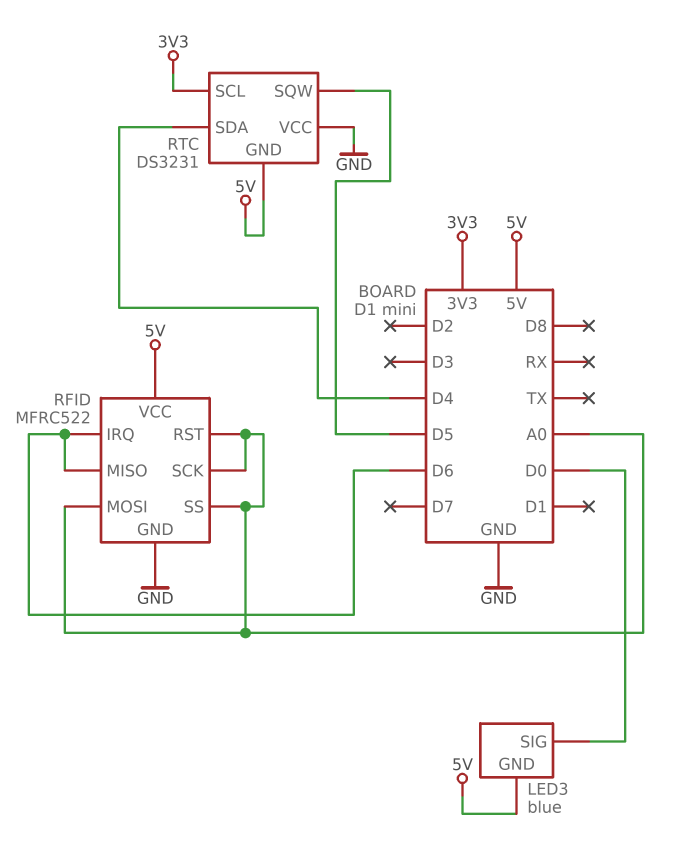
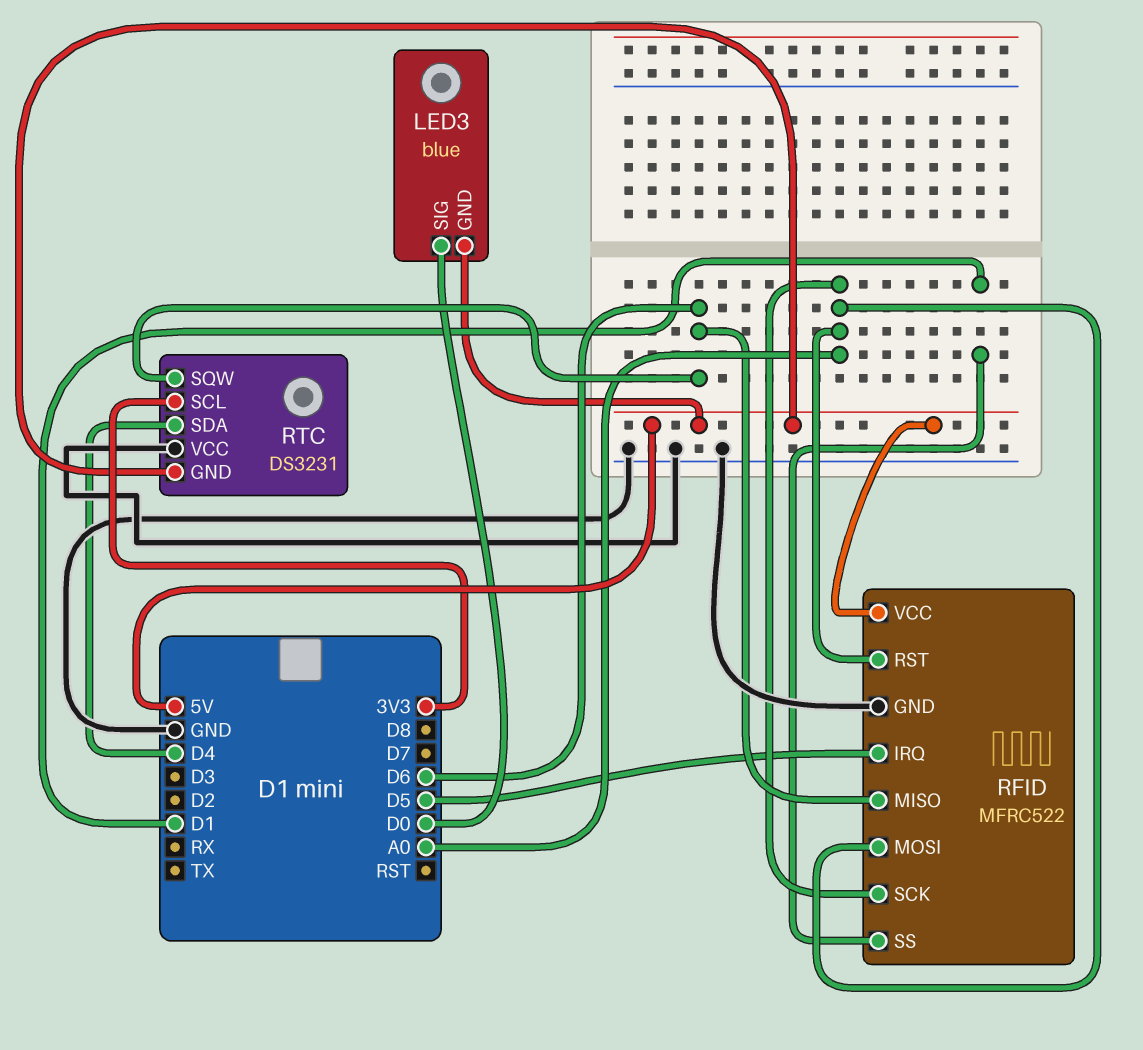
RFID pin IRQ: D6 -> D5
RFID pin SS: A0 -> D1
RTC pin SQW: D5 -> D6

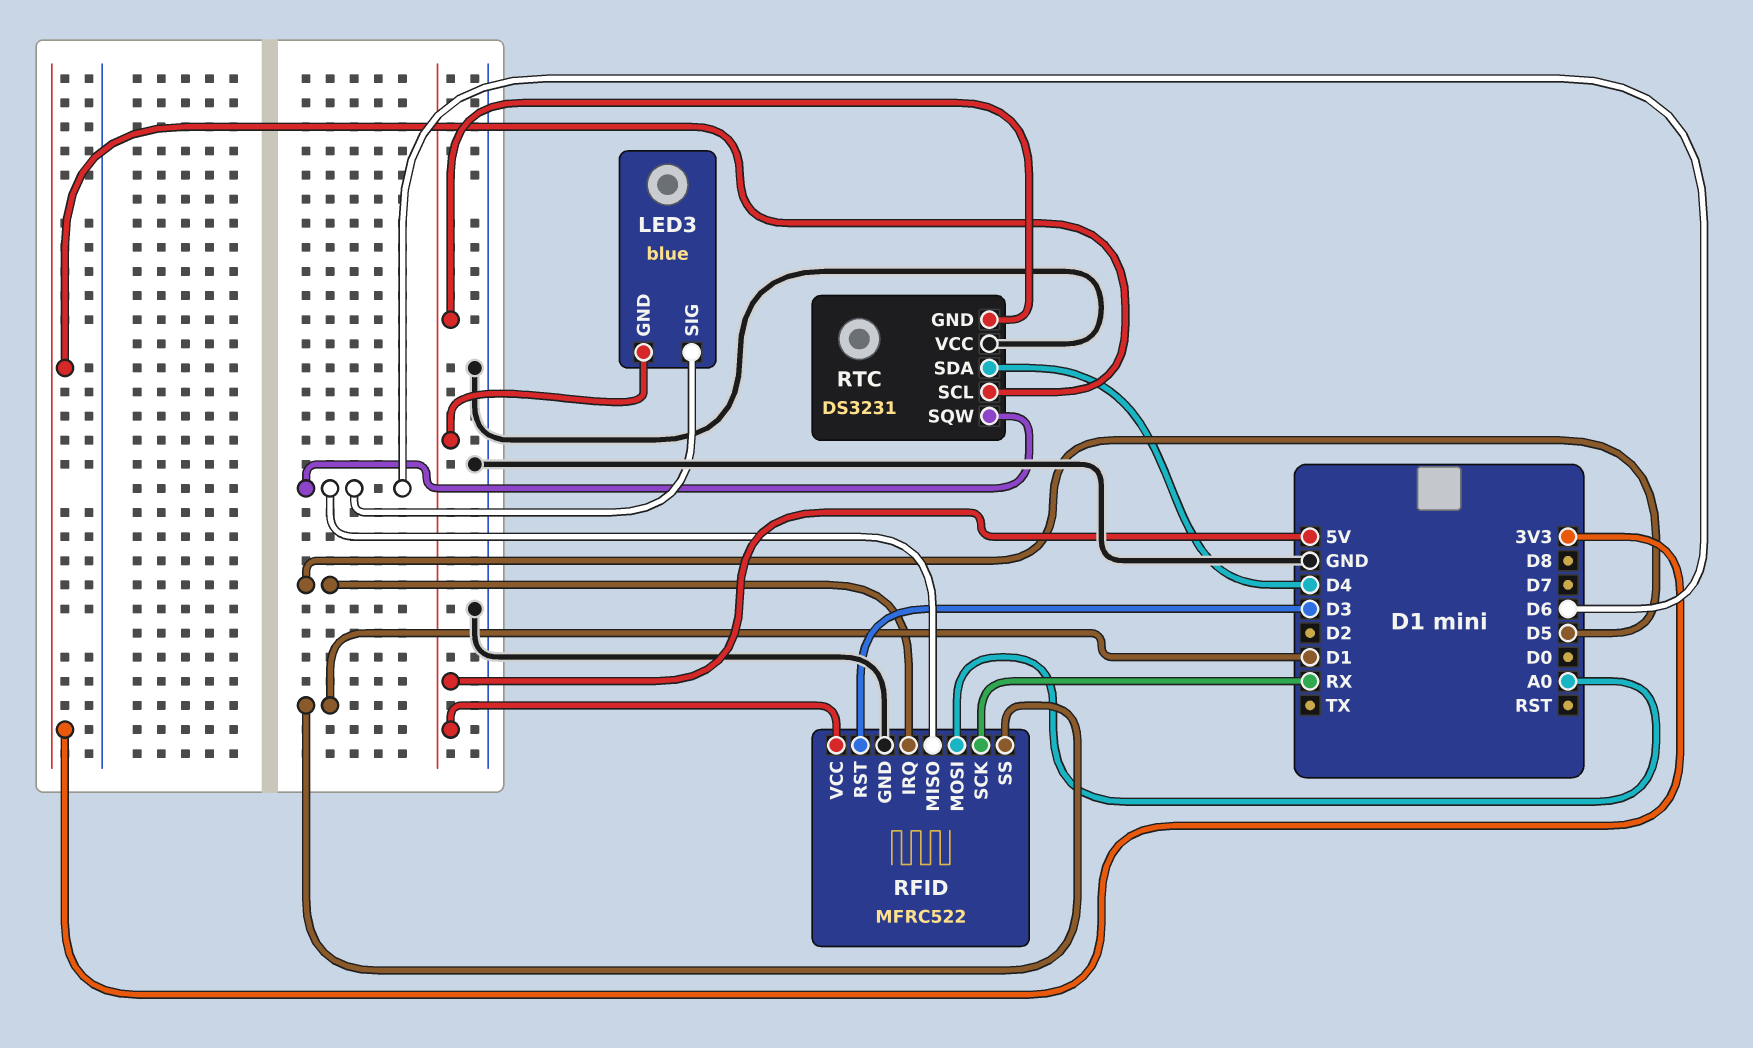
LED3 pin SIG: D0 -> D6
RFID pin RST: A0 -> D3
RFID pin SCK: A0 -> RX

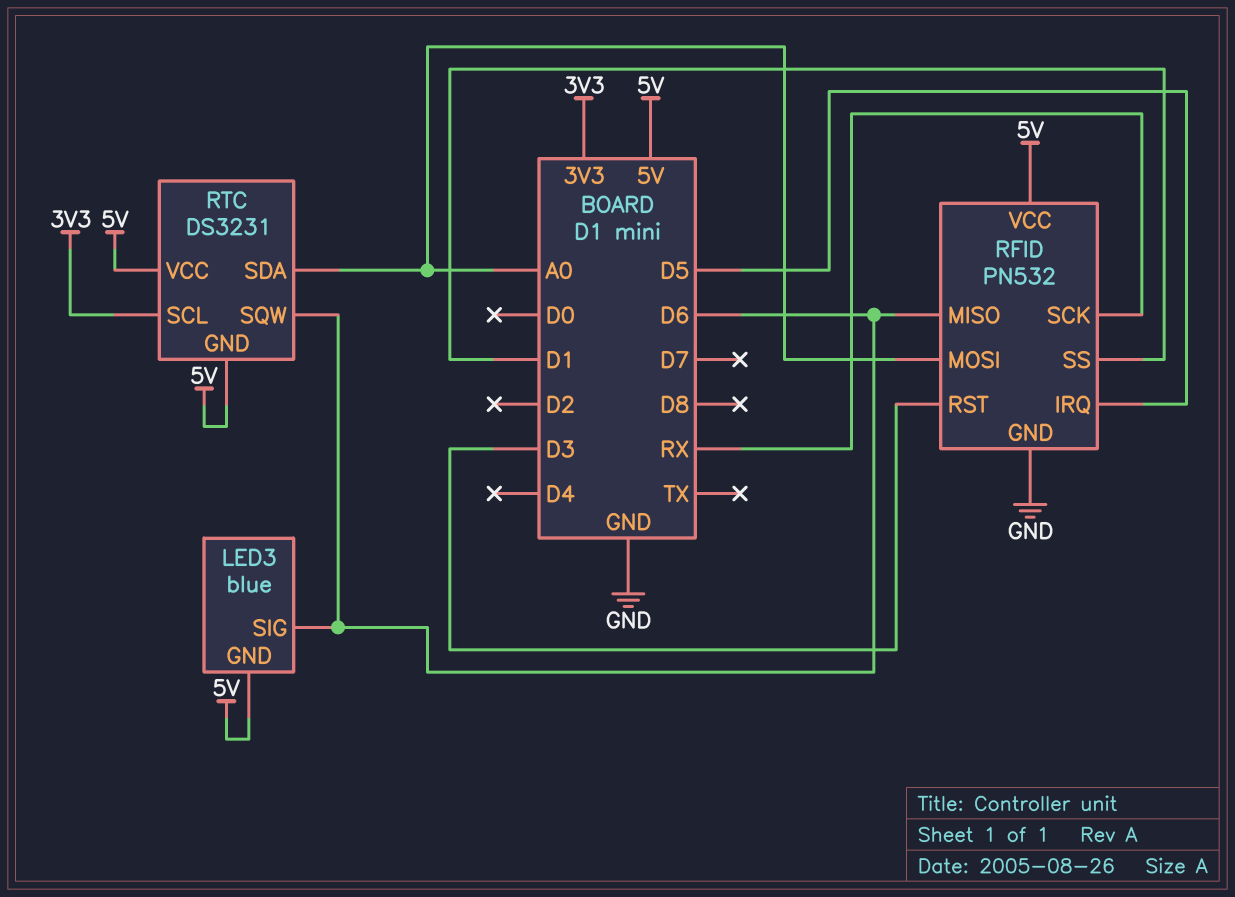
RFID: MFRC522 -> PN532
RTC pin SDA: D4 -> A0
RTC pin VCC: GND -> 5V

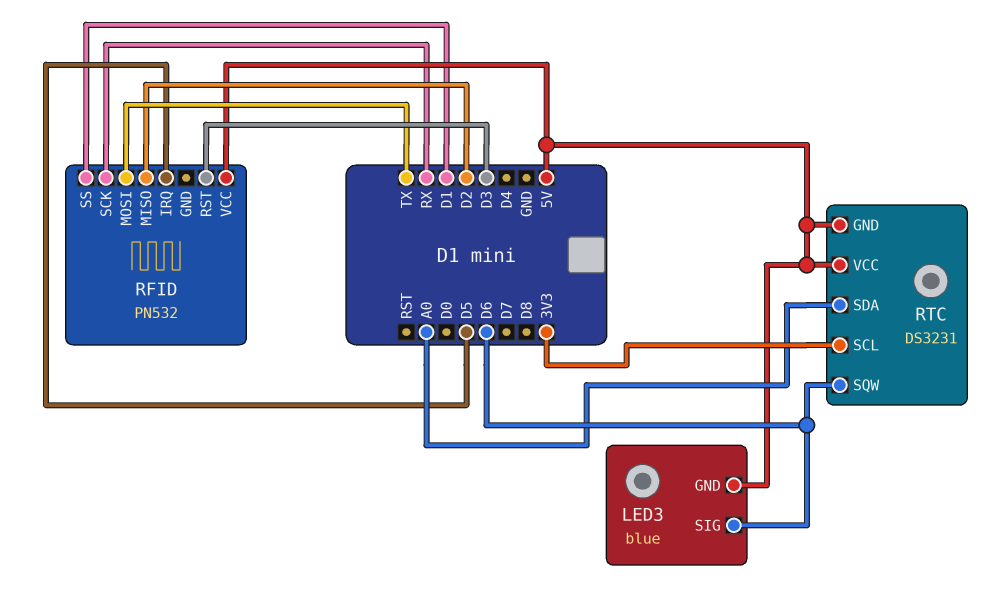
RFID pin GND: GND -> none
RFID pin MISO: D6 -> D2
RFID pin MOSI: A0 -> TX

